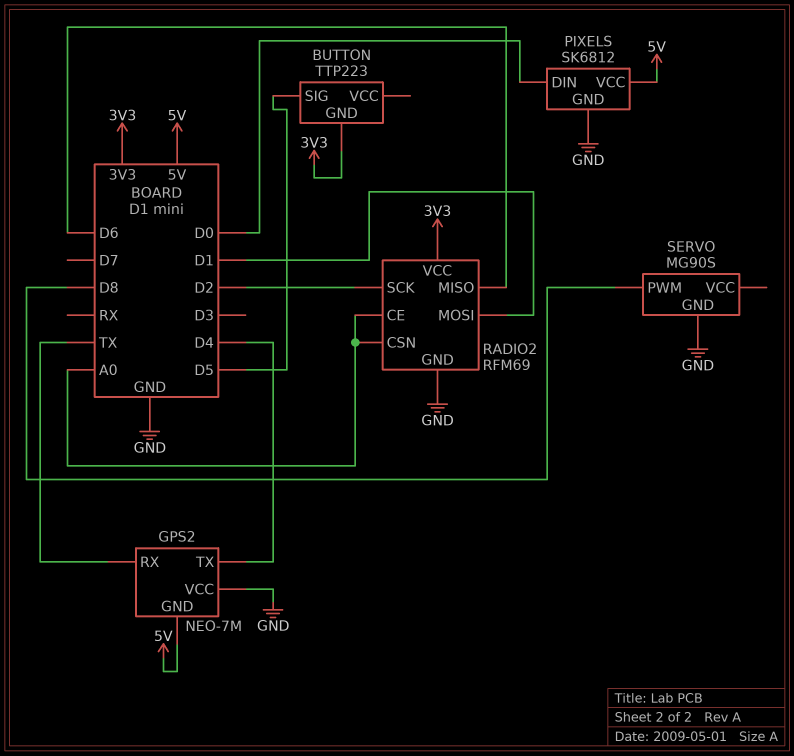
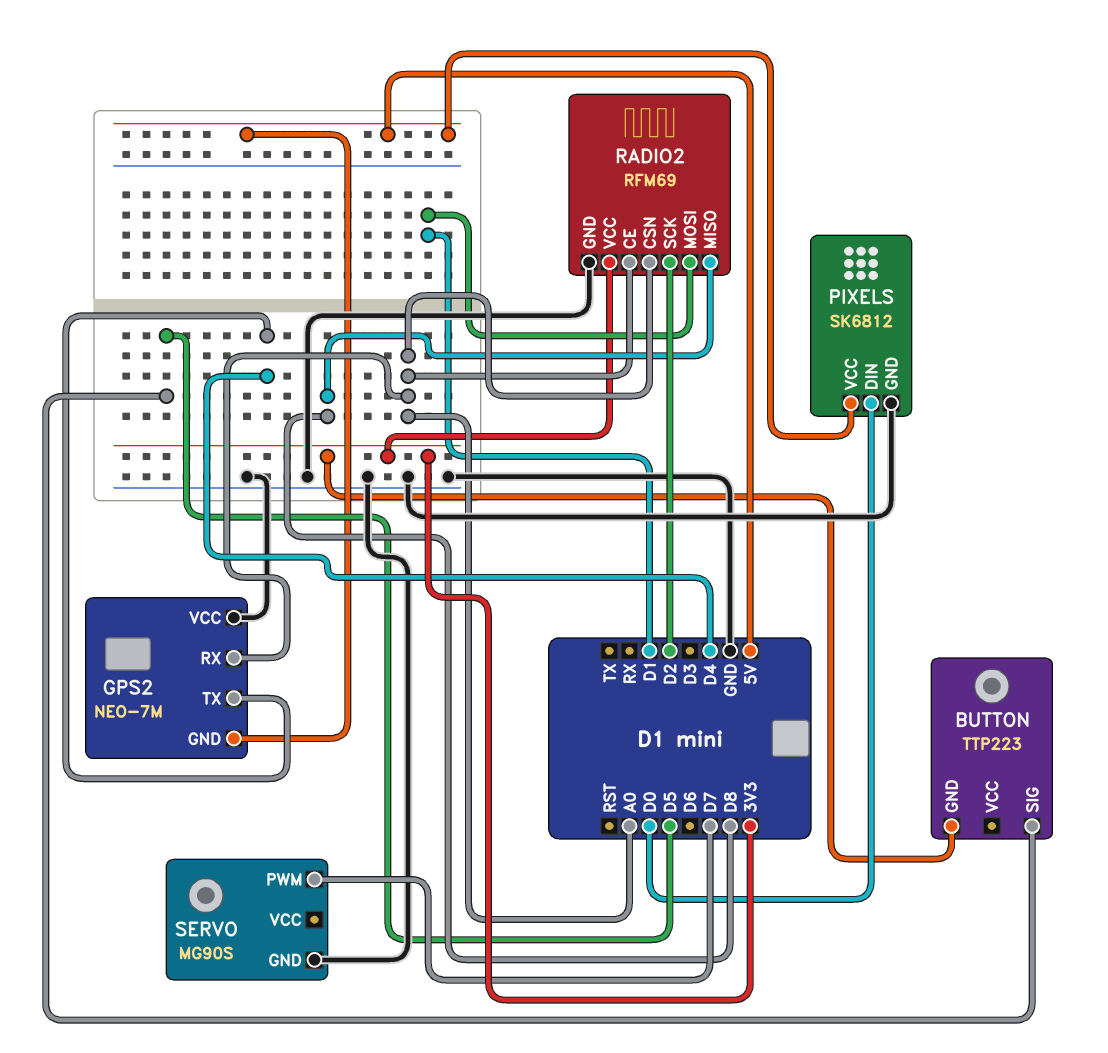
GPS2 pin RX: TX -> A0
RADIO2 pin MISO: D6 -> D8
SERVO pin PWM: D8 -> D7

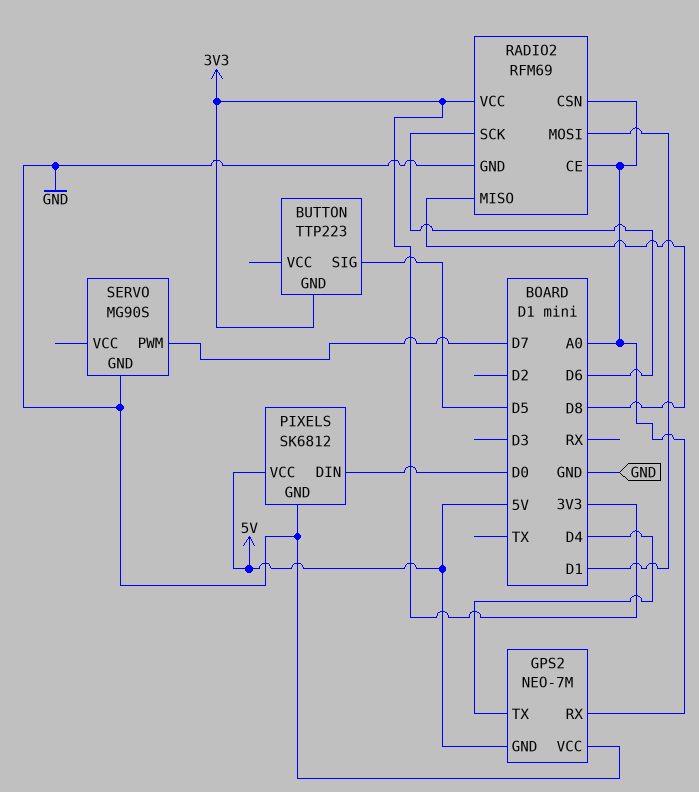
RADIO2 pin SCK: D2 -> D6

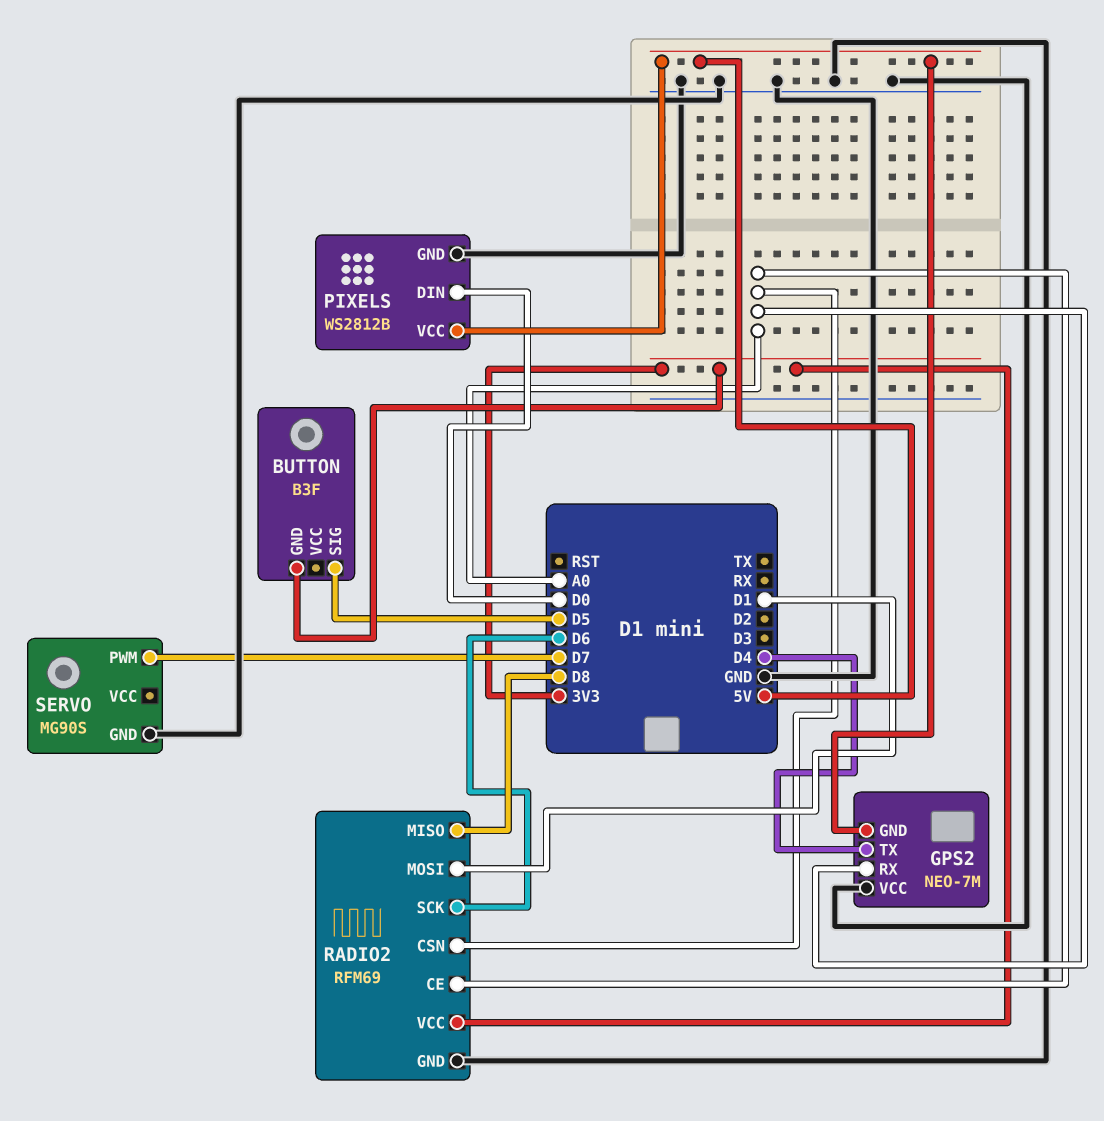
BUTTON: TTP223 -> B3F
PIXELS: SK6812 -> WS2812B

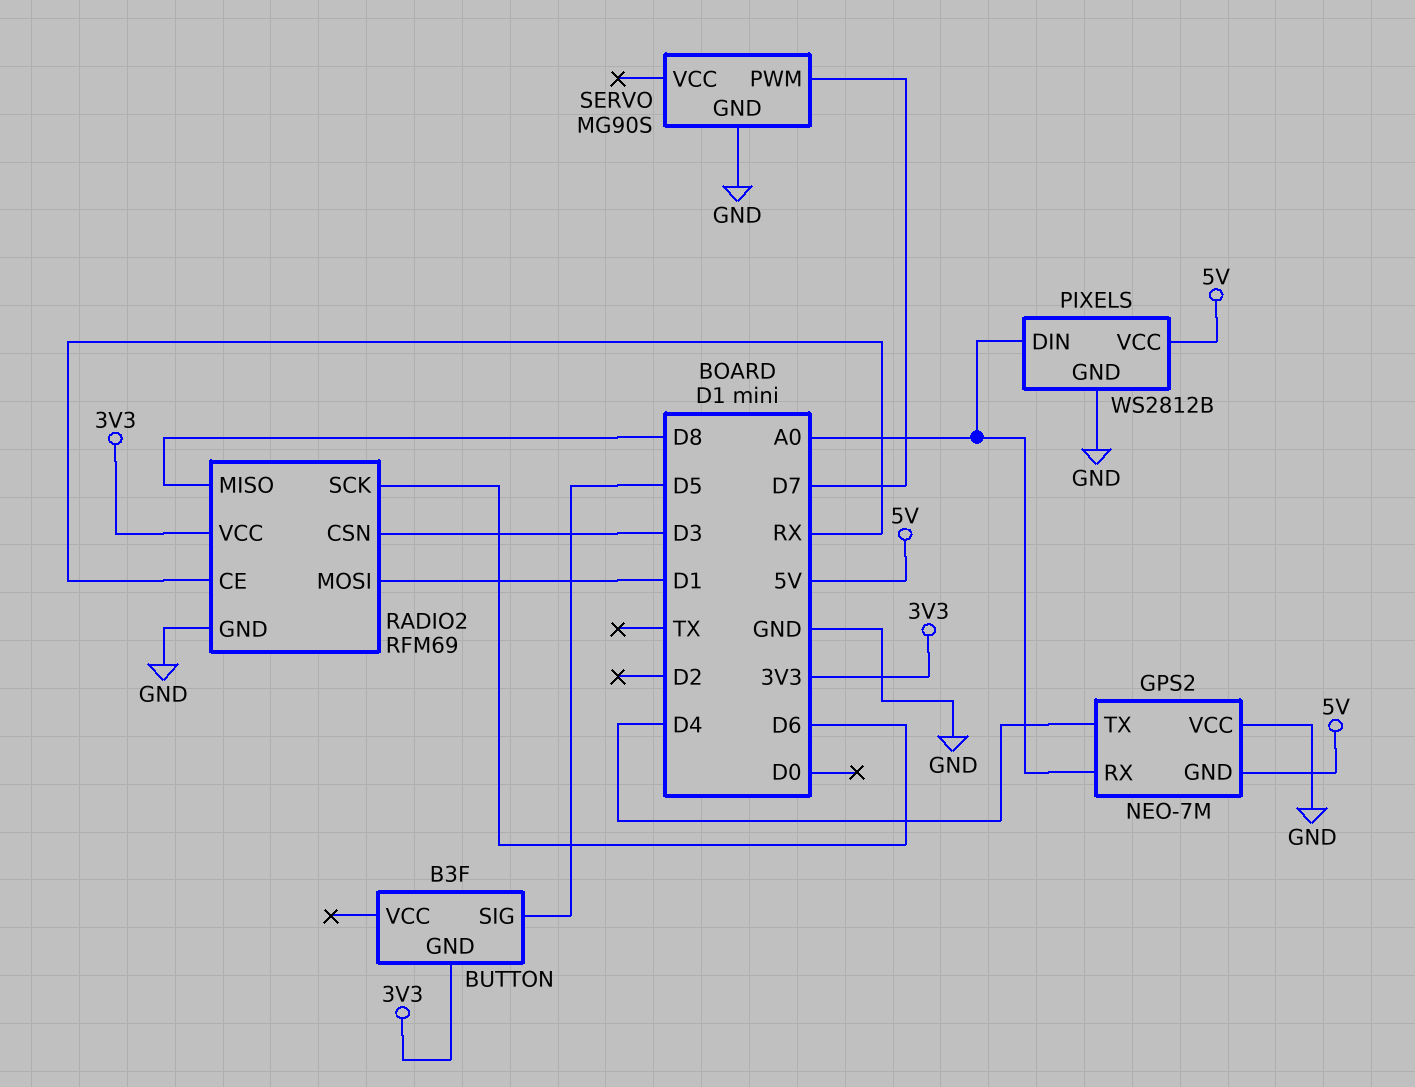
PIXELS pin DIN: D0 -> A0
RADIO2 pin CE: A0 -> RX
RADIO2 pin CSN: A0 -> D3

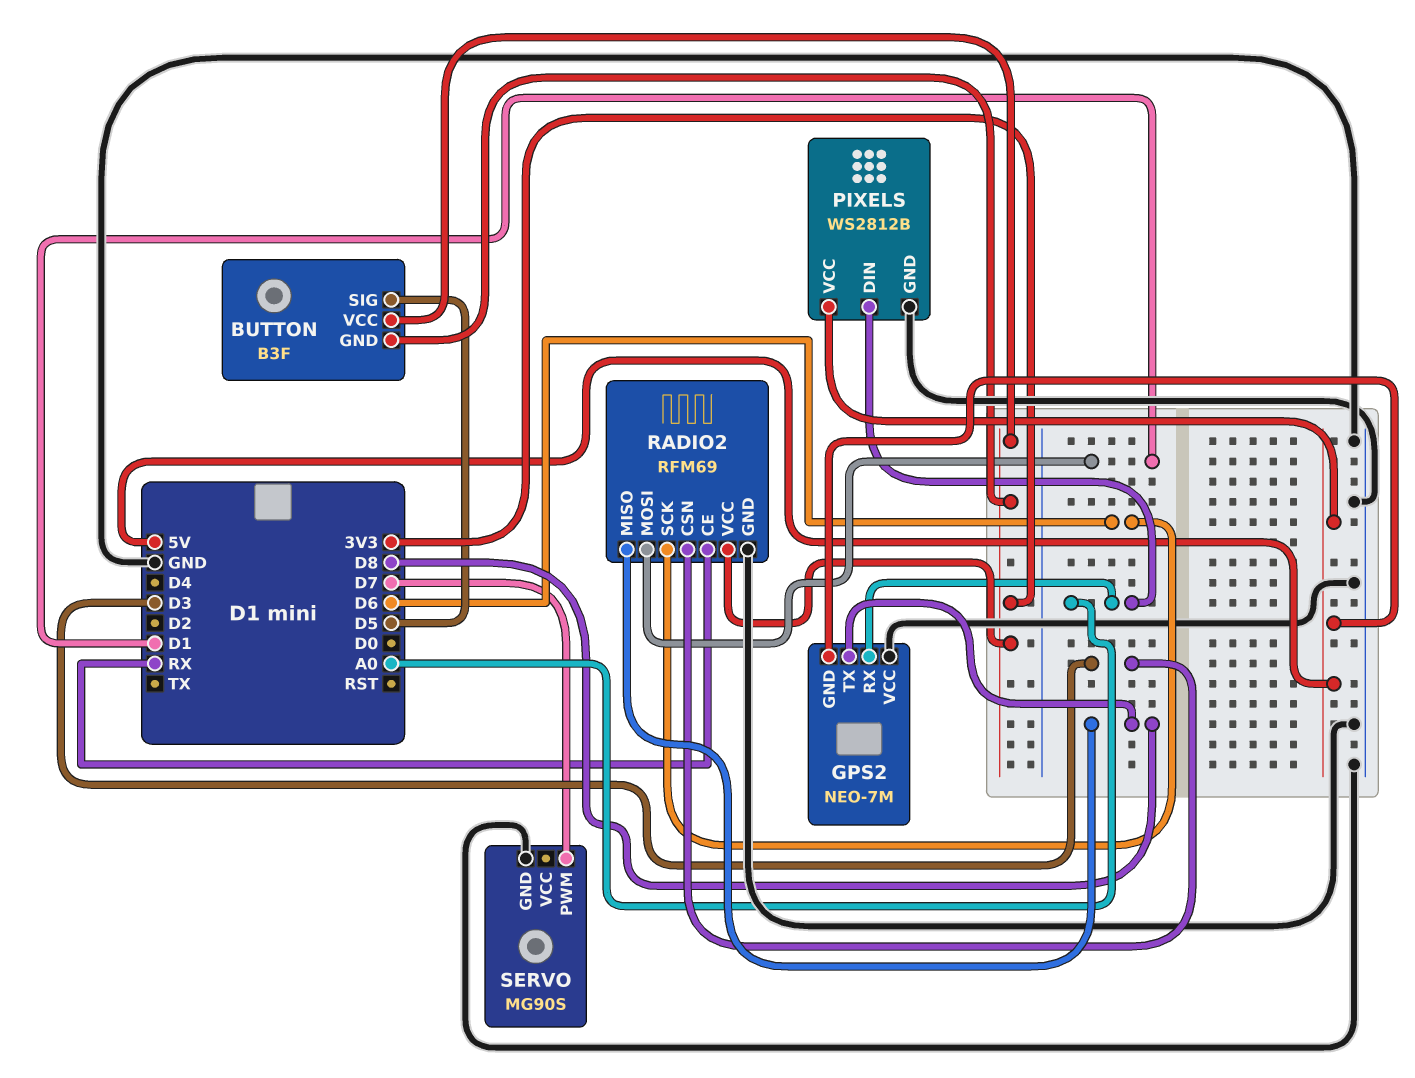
BUTTON pin VCC: none -> 3V3
GPS2 pin TX: D4 -> D8

